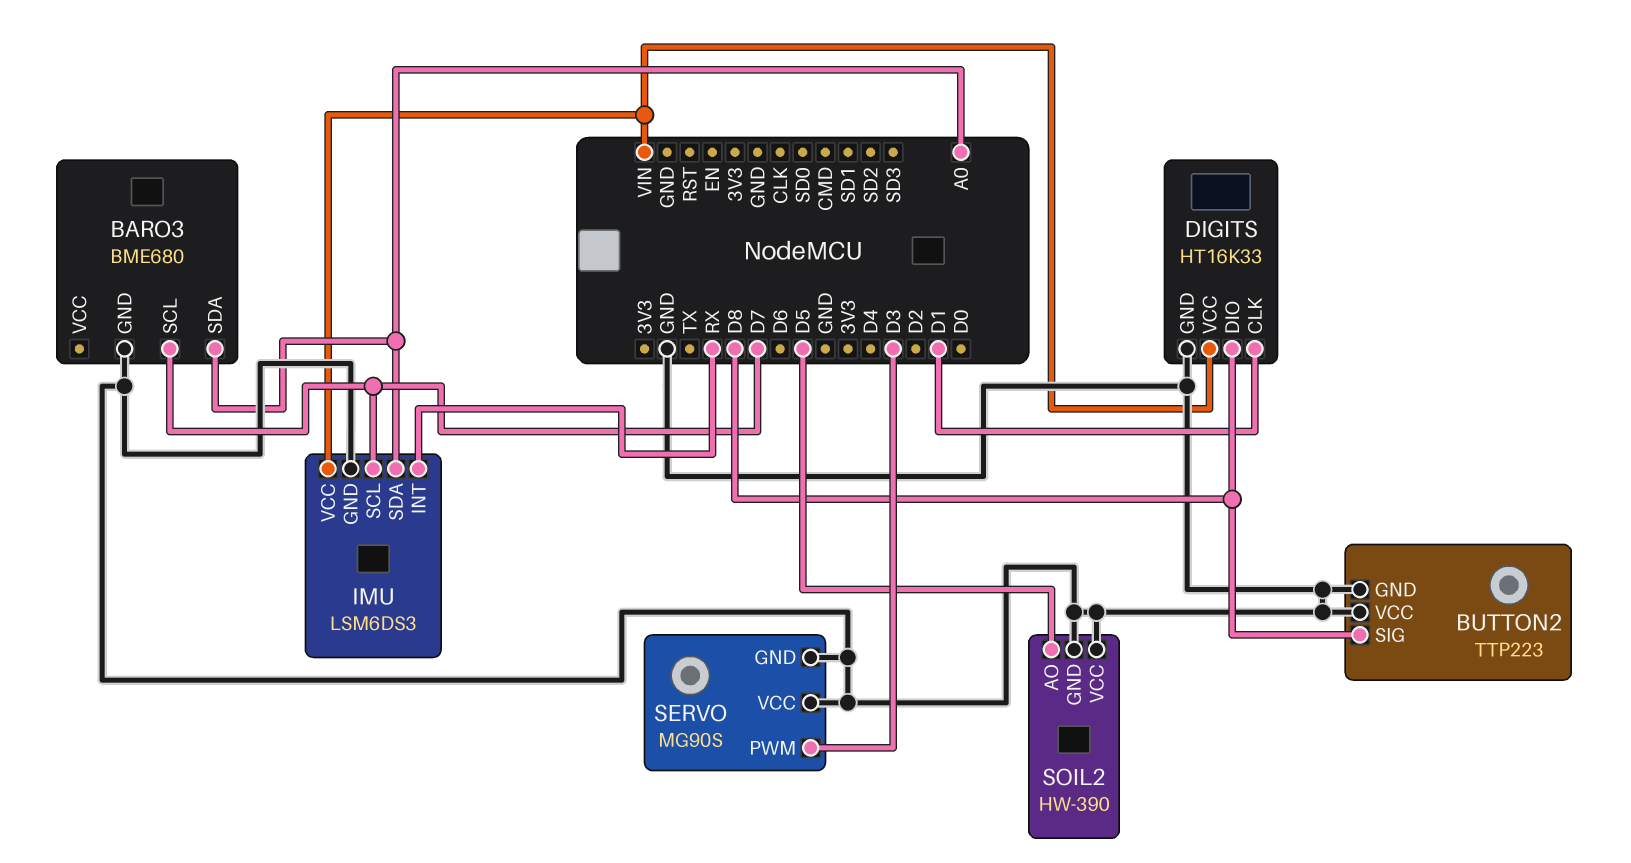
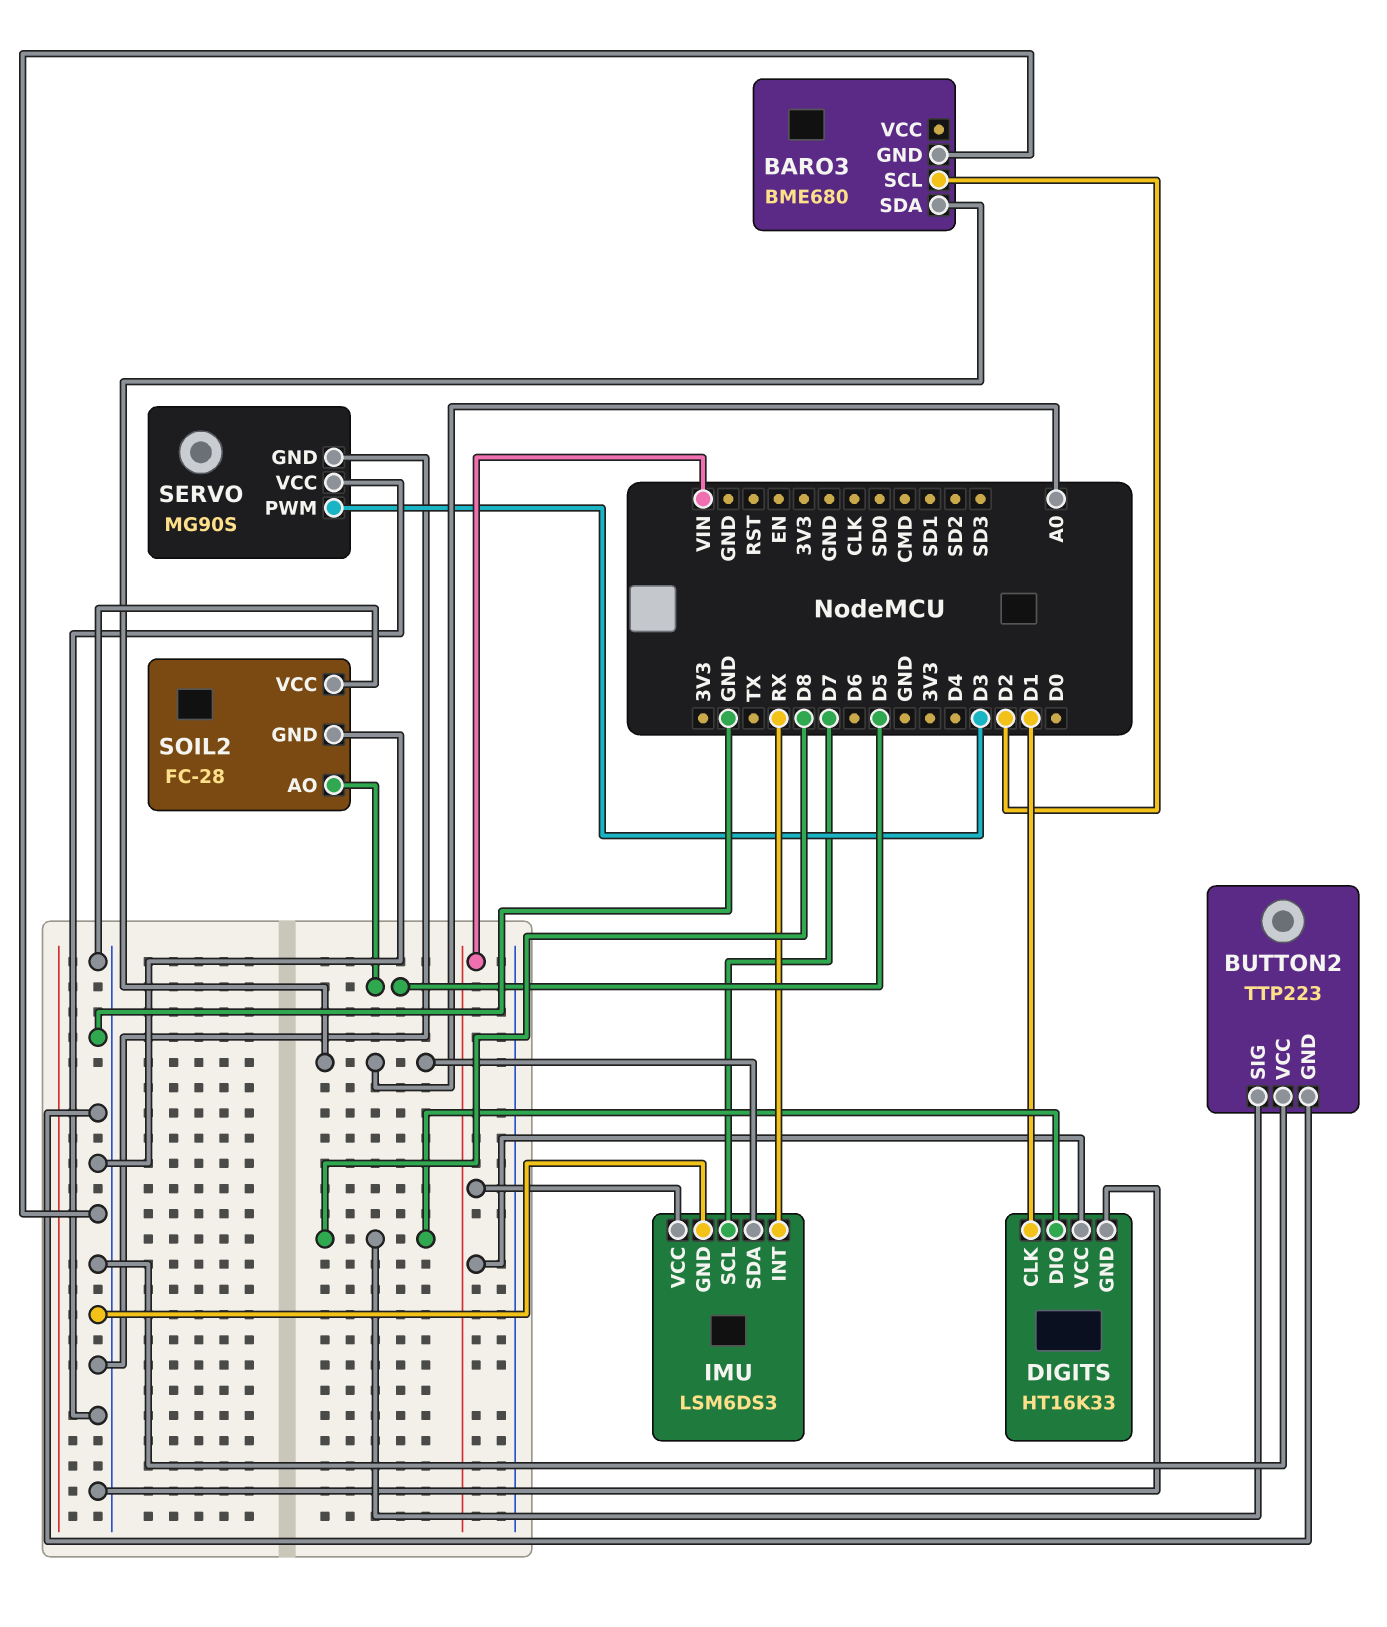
BARO3 pin SCL: D7 -> D2
SOIL2: HW-390 -> FC-28

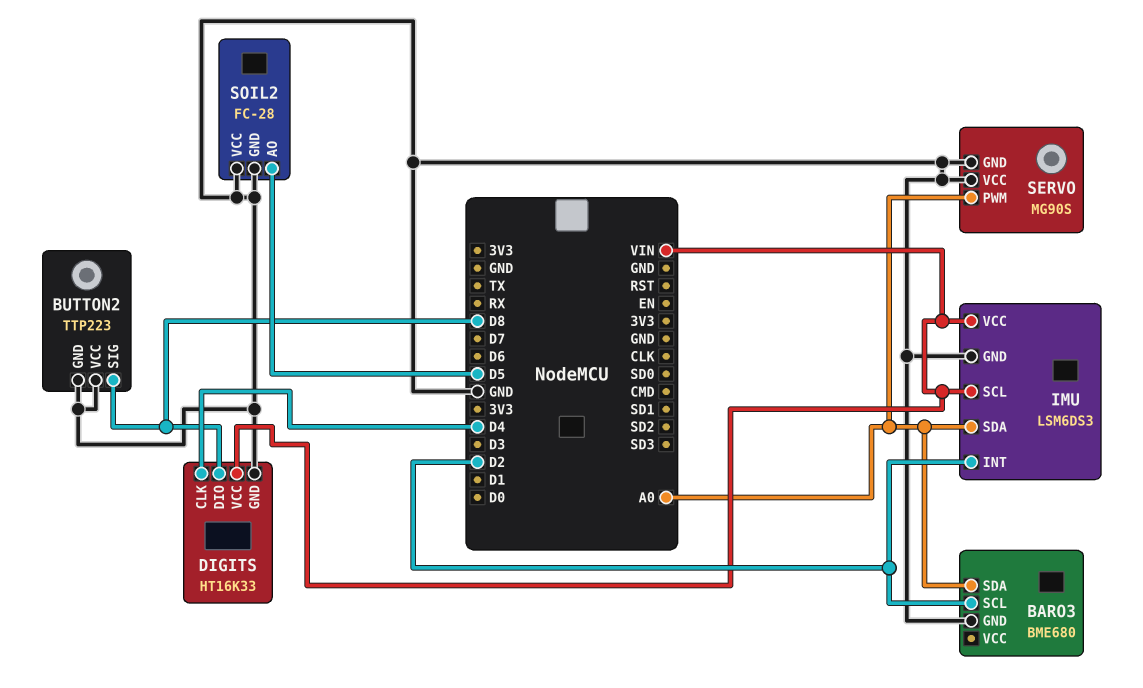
DIGITS pin CLK: D1 -> D4
IMU pin INT: RX -> D2
IMU pin SCL: D7 -> VIN
SERVO pin PWM: D3 -> A0

